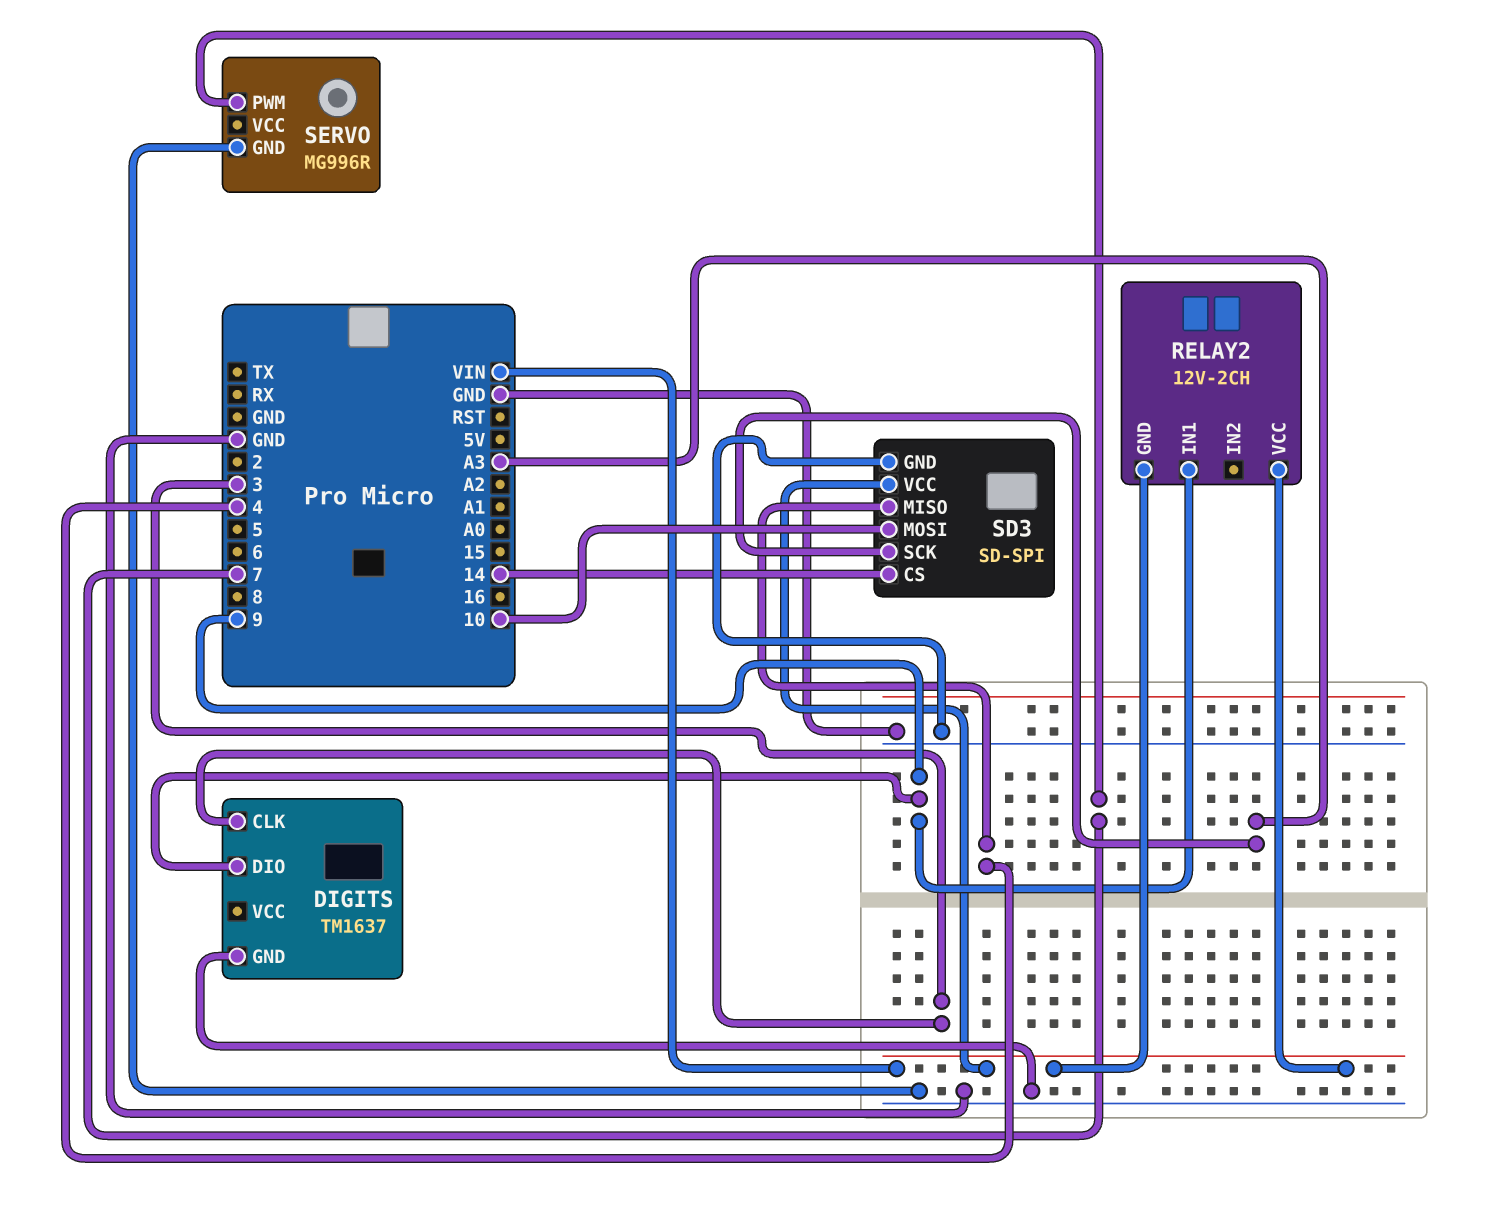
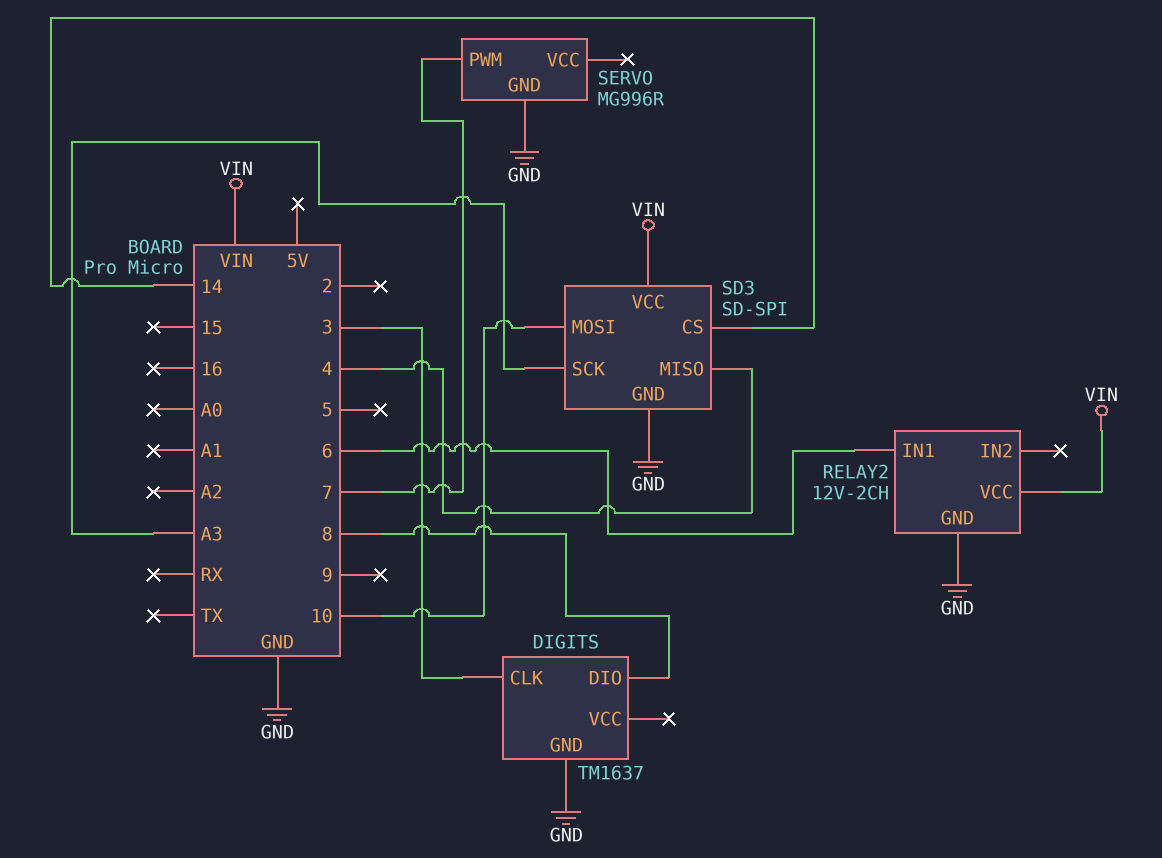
DIGITS pin DIO: 9 -> 8
RELAY2 pin GND: VIN -> GND
RELAY2 pin IN1: 9 -> 6

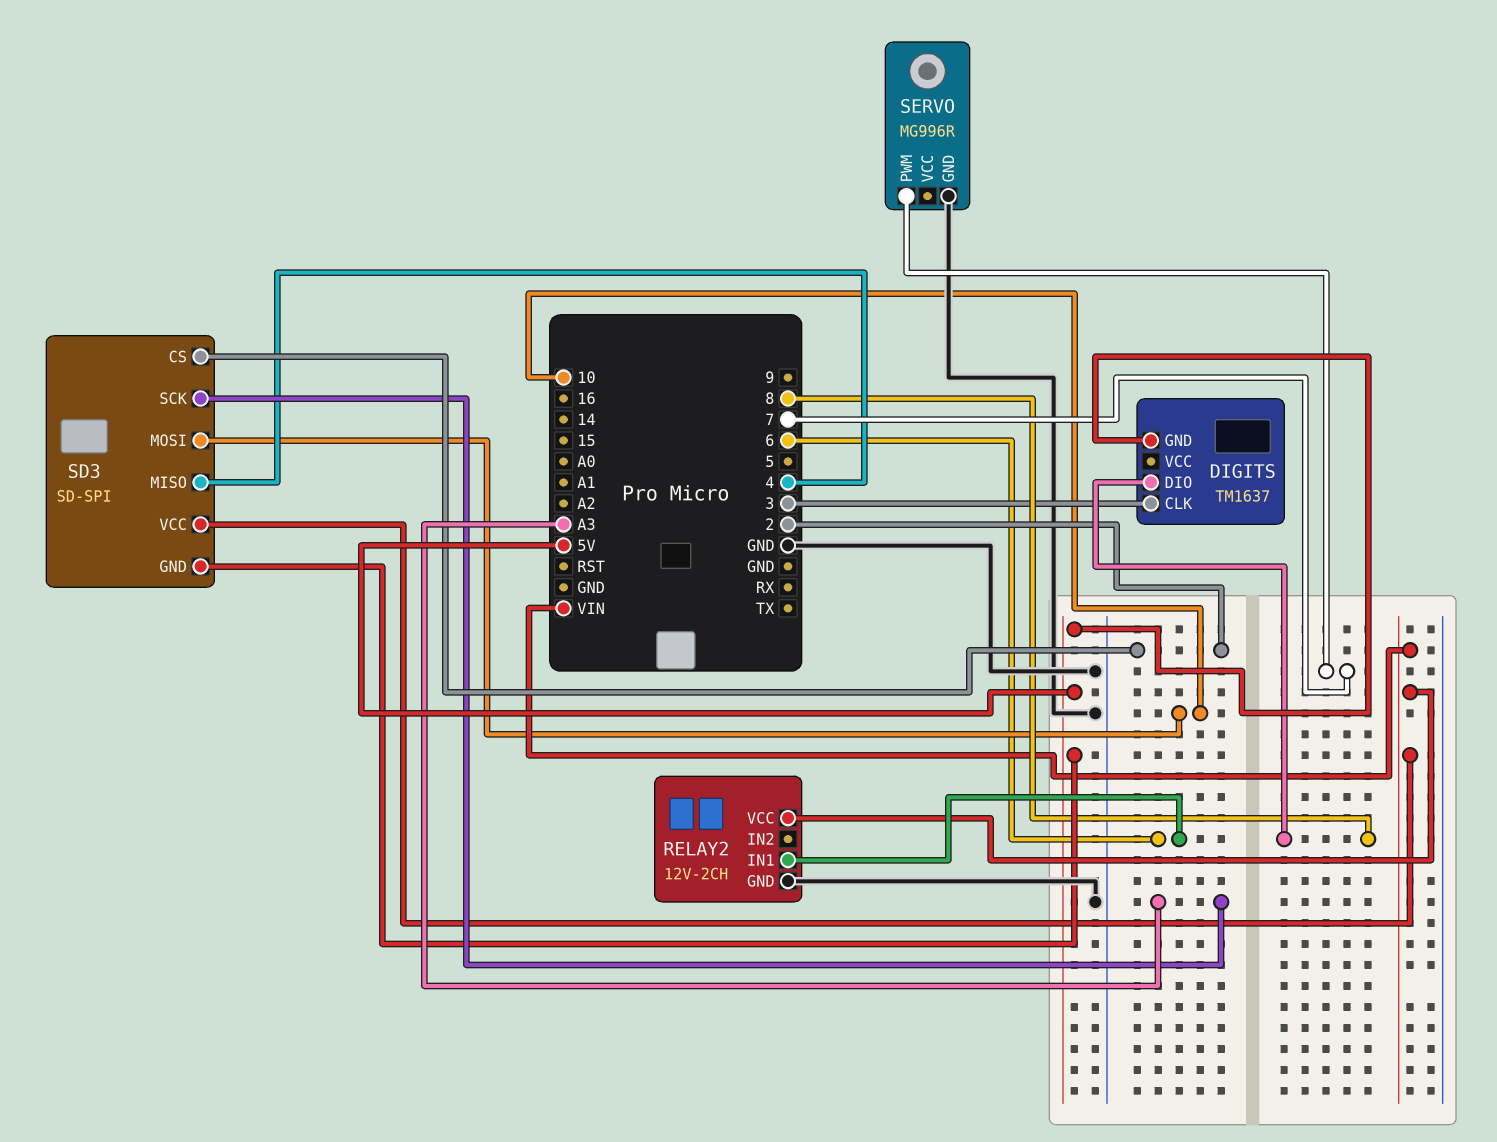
DIGITS pin GND: GND -> 5V
SD3 pin CS: 14 -> 2
SD3 pin GND: GND -> 5V

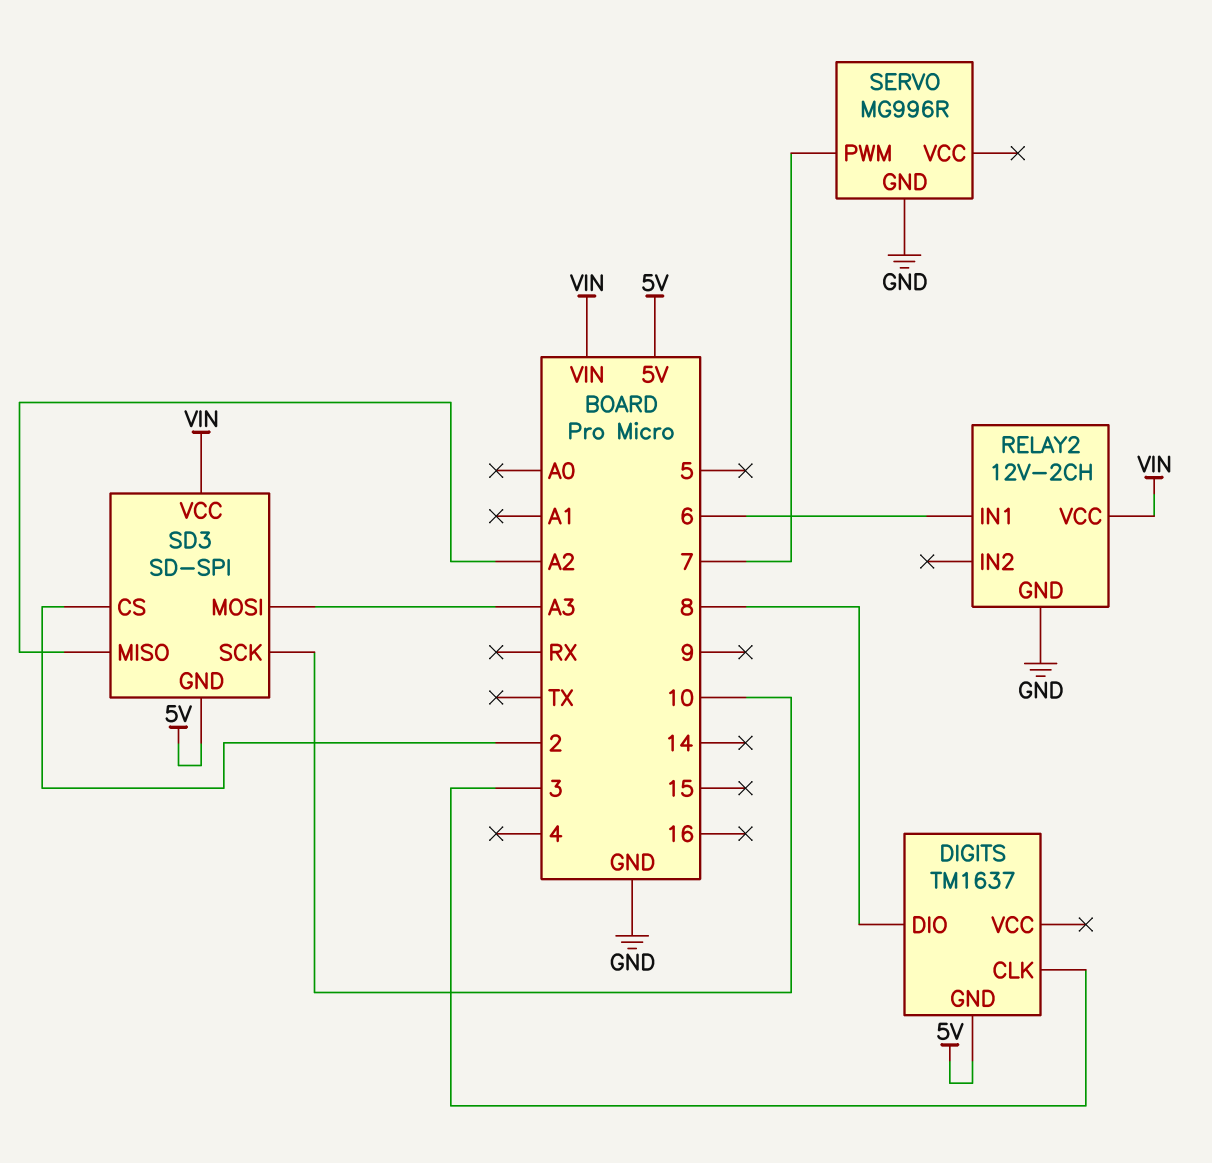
SD3 pin MISO: 4 -> A2
SD3 pin MOSI: 10 -> A3
SD3 pin SCK: A3 -> 10

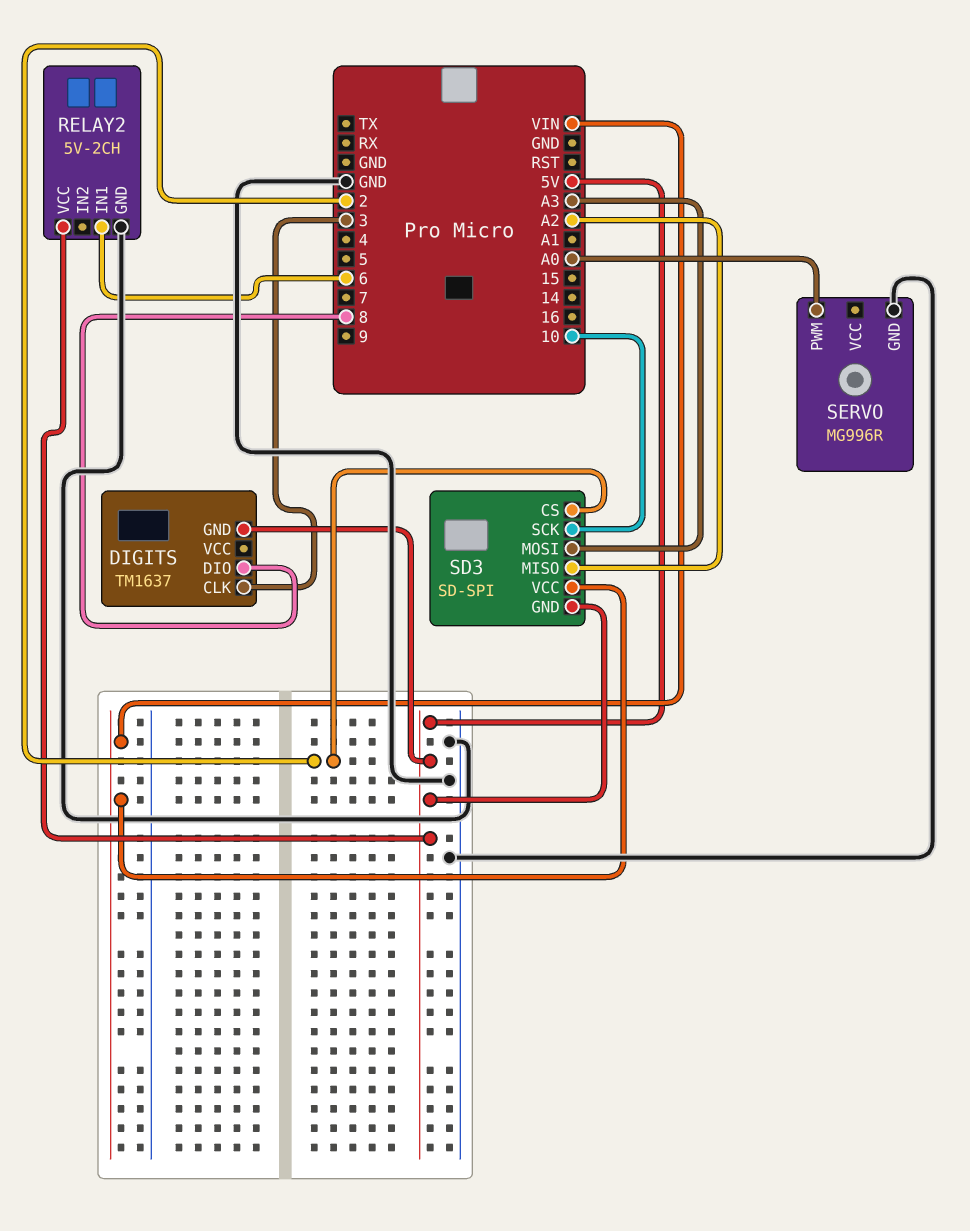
RELAY2: 12V-2CH -> 5V-2CH
RELAY2 pin VCC: VIN -> 5V
SERVO pin PWM: 7 -> A0

